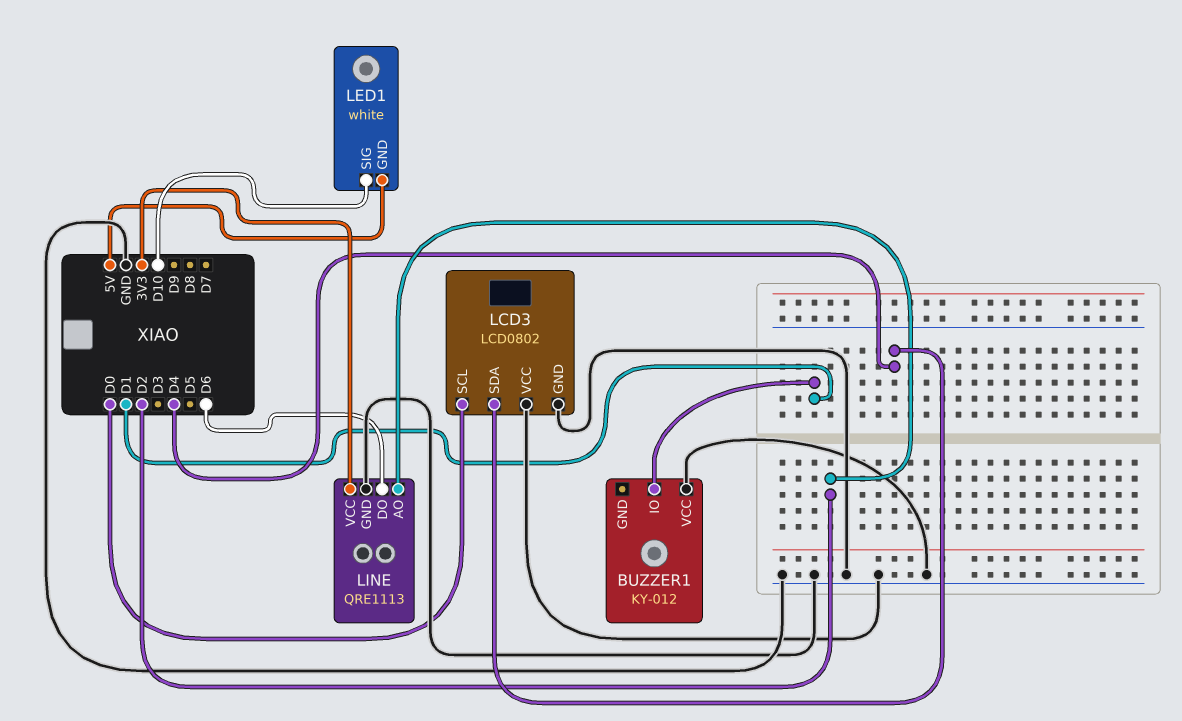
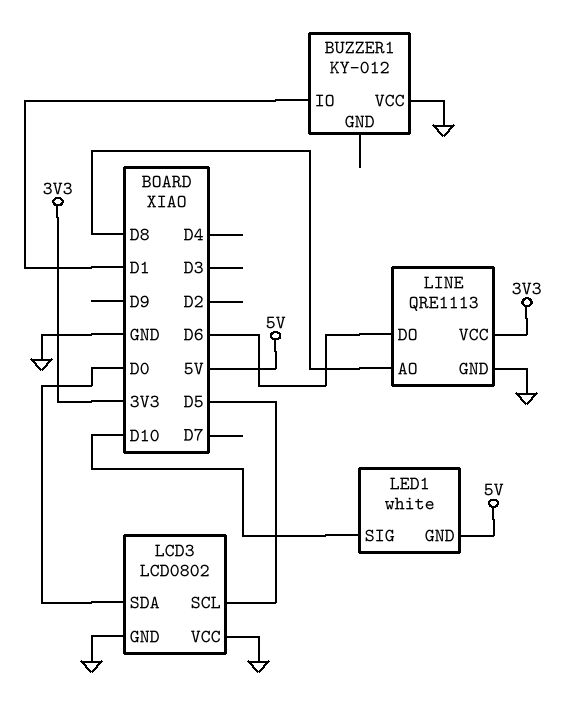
LCD3 pin SCL: D0 -> D5
LCD3 pin SDA: D4 -> D0
LINE pin AO: D2 -> D8

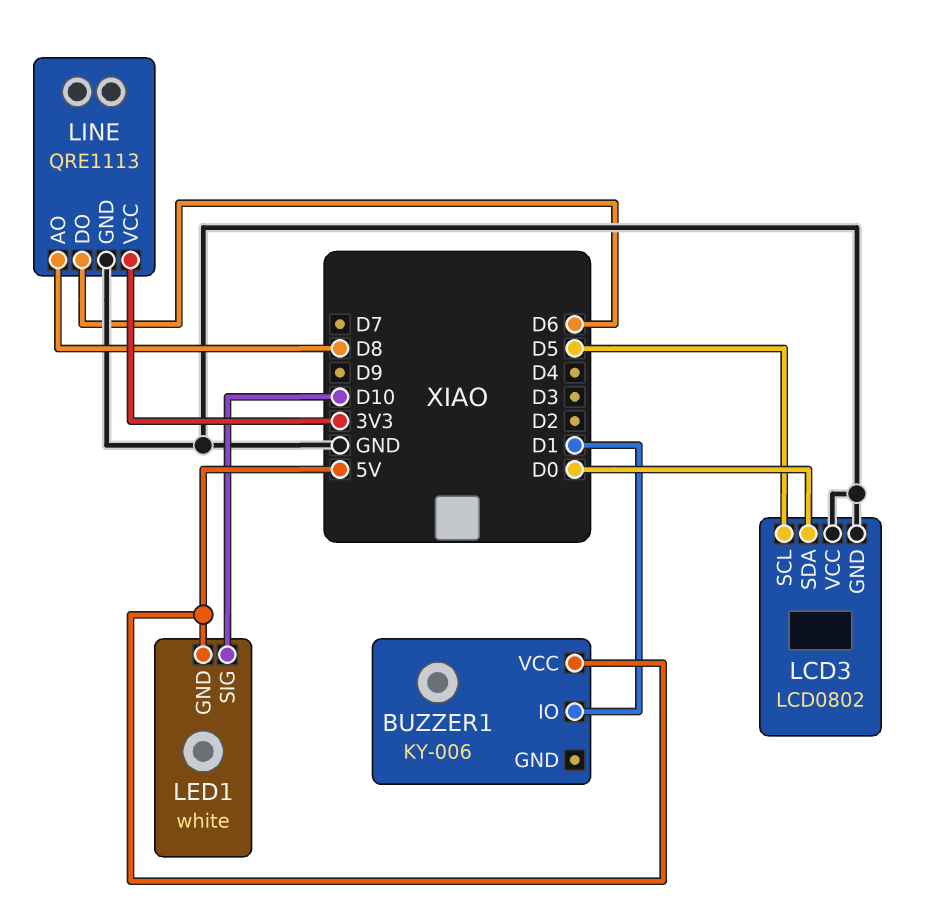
BUZZER1: KY-012 -> KY-006
BUZZER1 pin VCC: GND -> 5V

